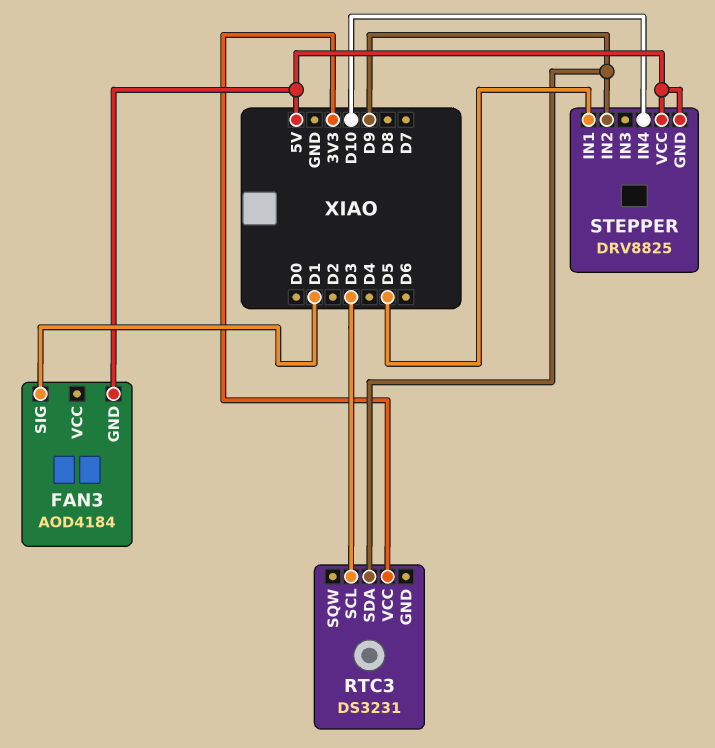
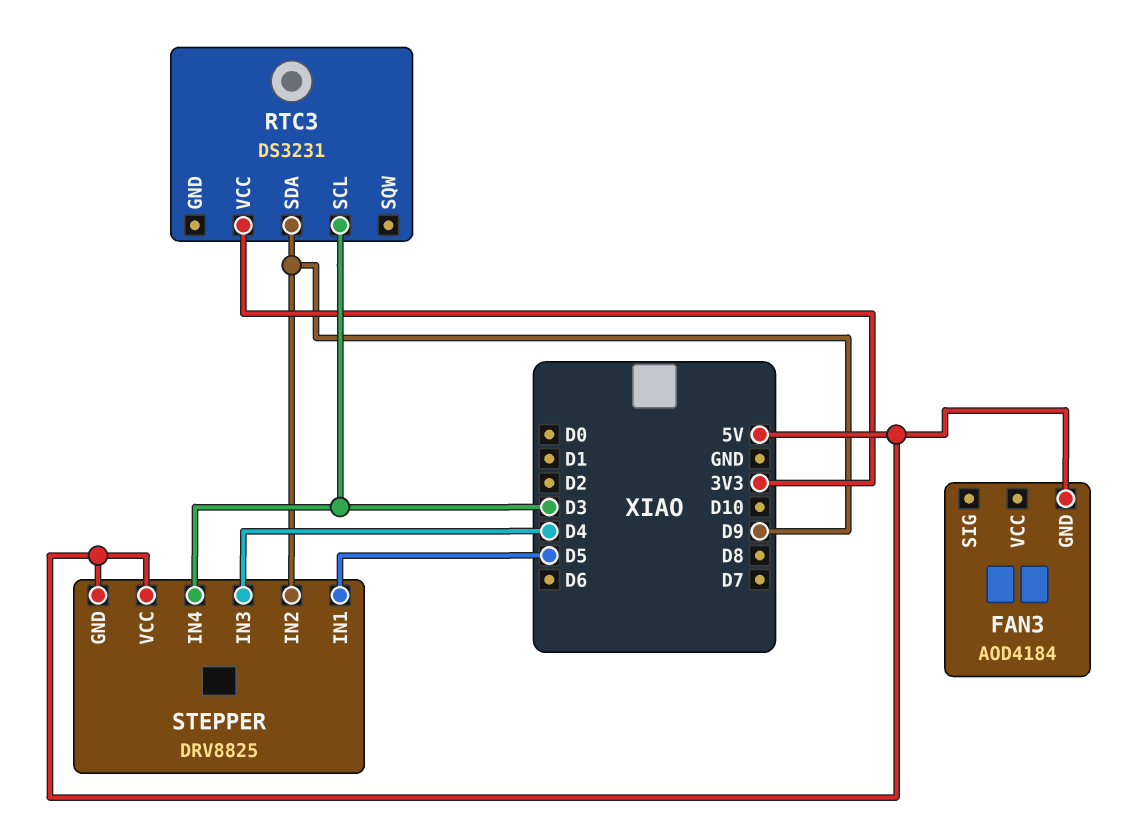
FAN3 pin SIG: D1 -> none
STEPPER pin IN3: none -> D4
STEPPER pin IN4: D10 -> D3

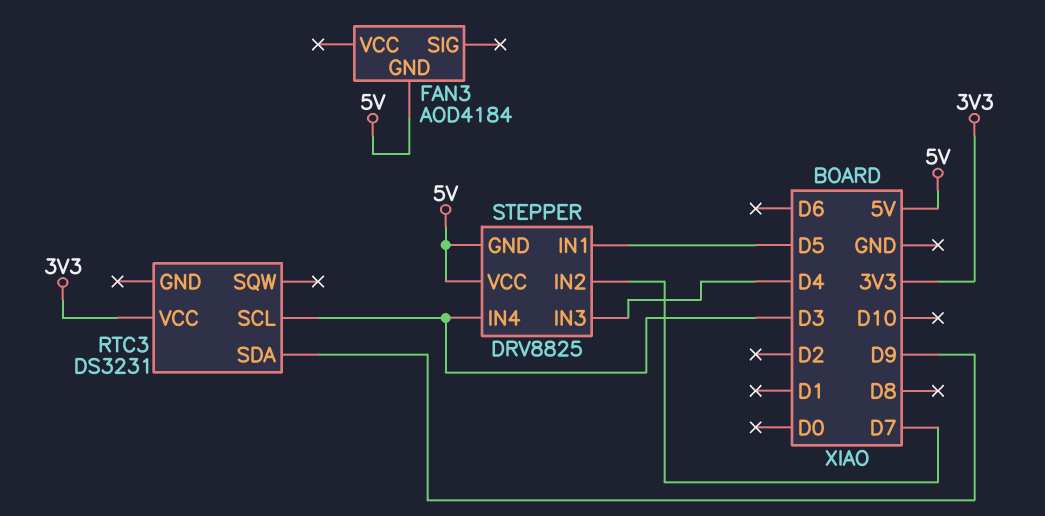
STEPPER pin IN2: D9 -> D7

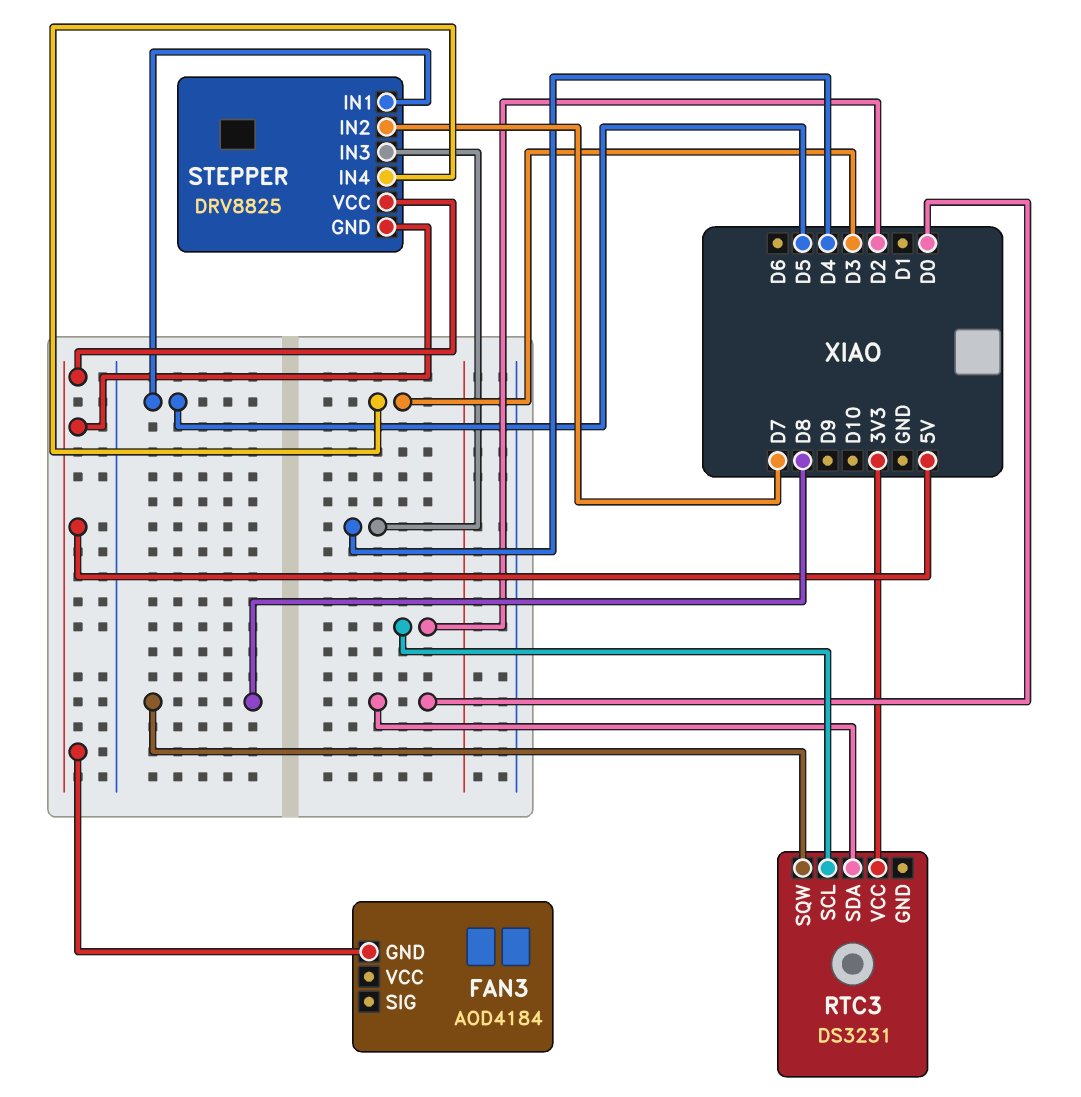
RTC3 pin SCL: D3 -> D2
RTC3 pin SDA: D9 -> D0
RTC3 pin SQW: none -> D8

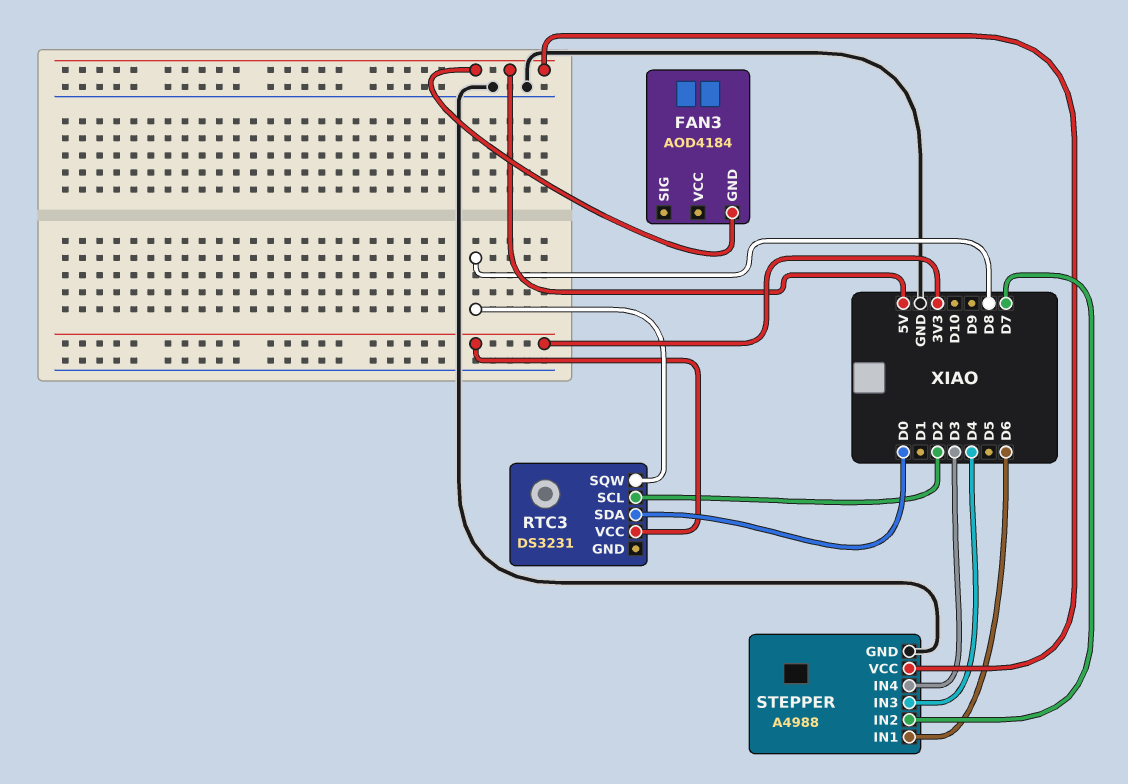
STEPPER: DRV8825 -> A4988
STEPPER pin GND: 5V -> GND
STEPPER pin IN1: D5 -> D6

